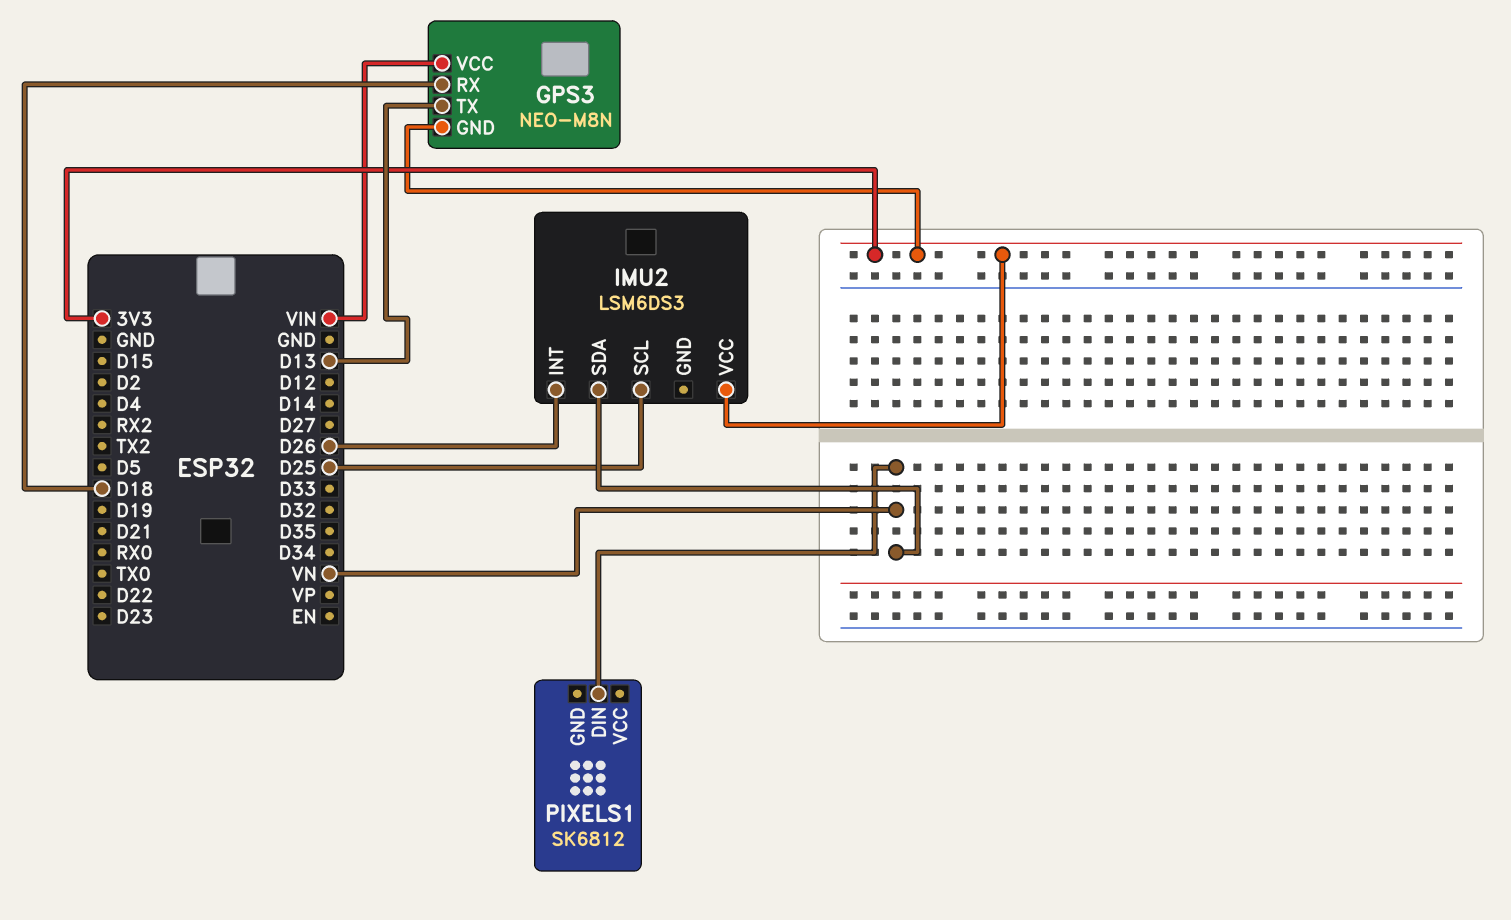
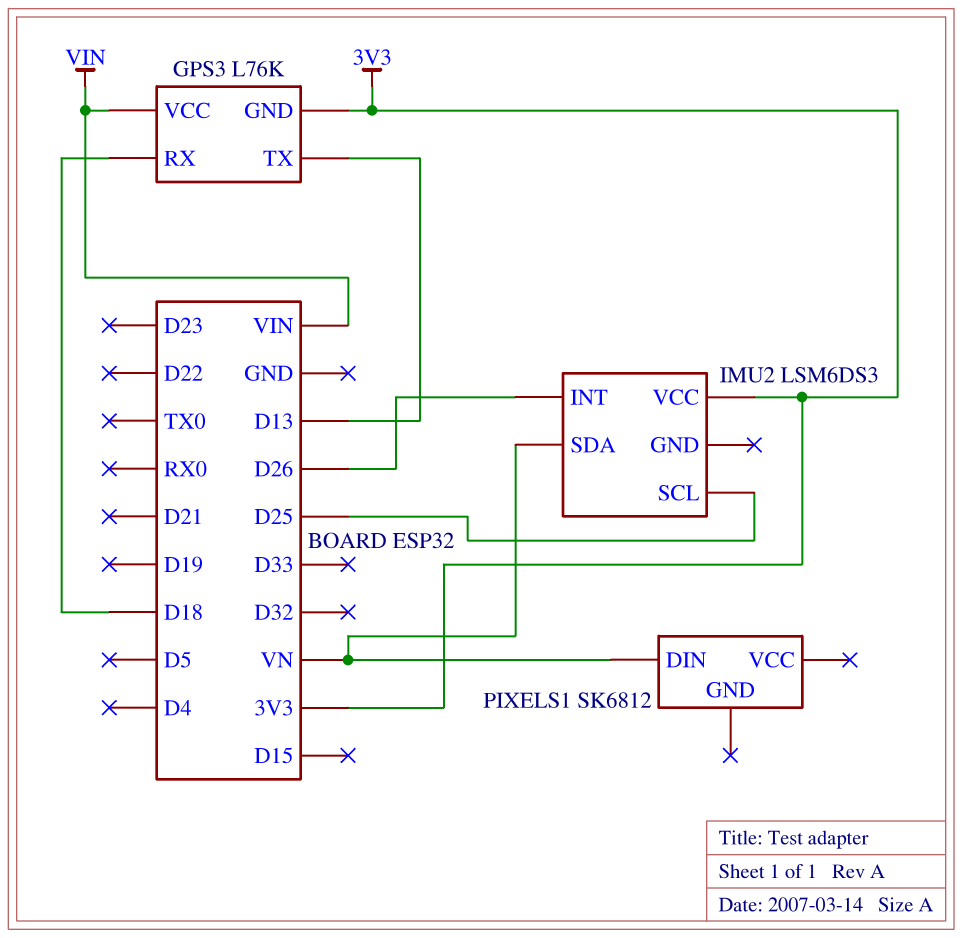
GPS3: NEO-M8N -> L76K

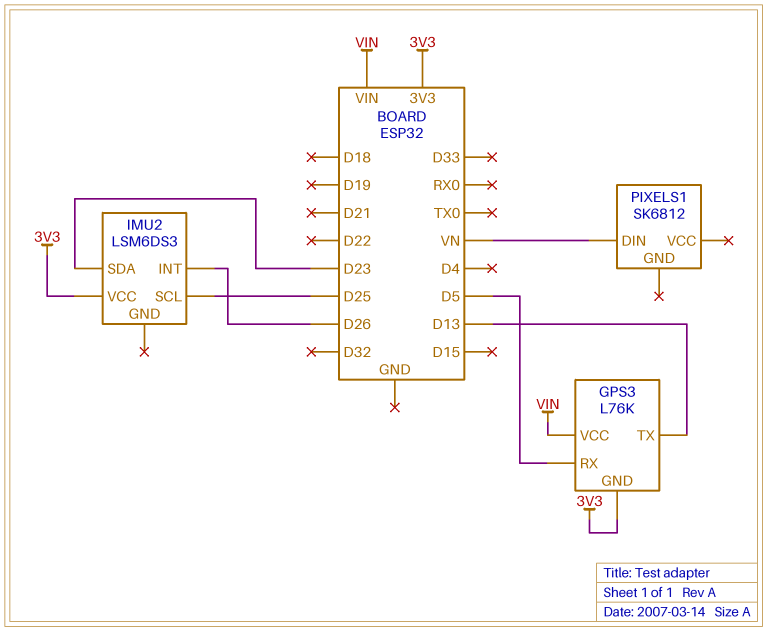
GPS3 pin RX: D18 -> D5
IMU2 pin SDA: VN -> D23

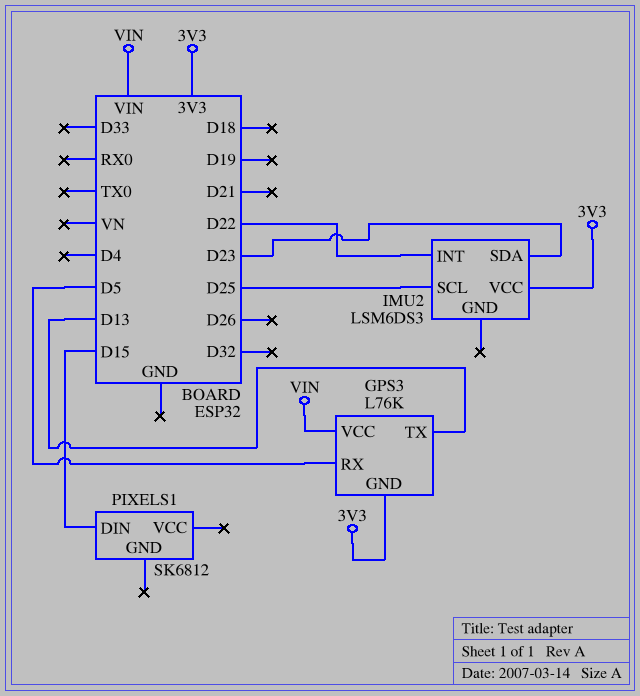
IMU2 pin INT: D26 -> D22
PIXELS1 pin DIN: VN -> D15

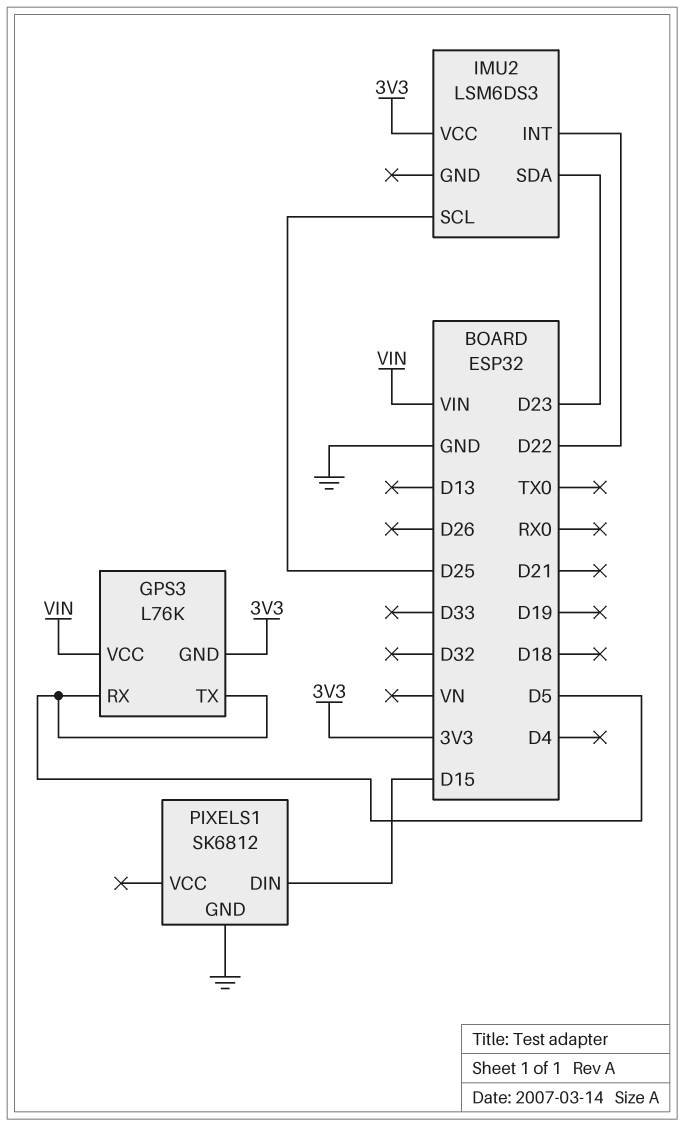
GPS3 pin TX: D13 -> D5
PIXELS1 pin GND: none -> GND

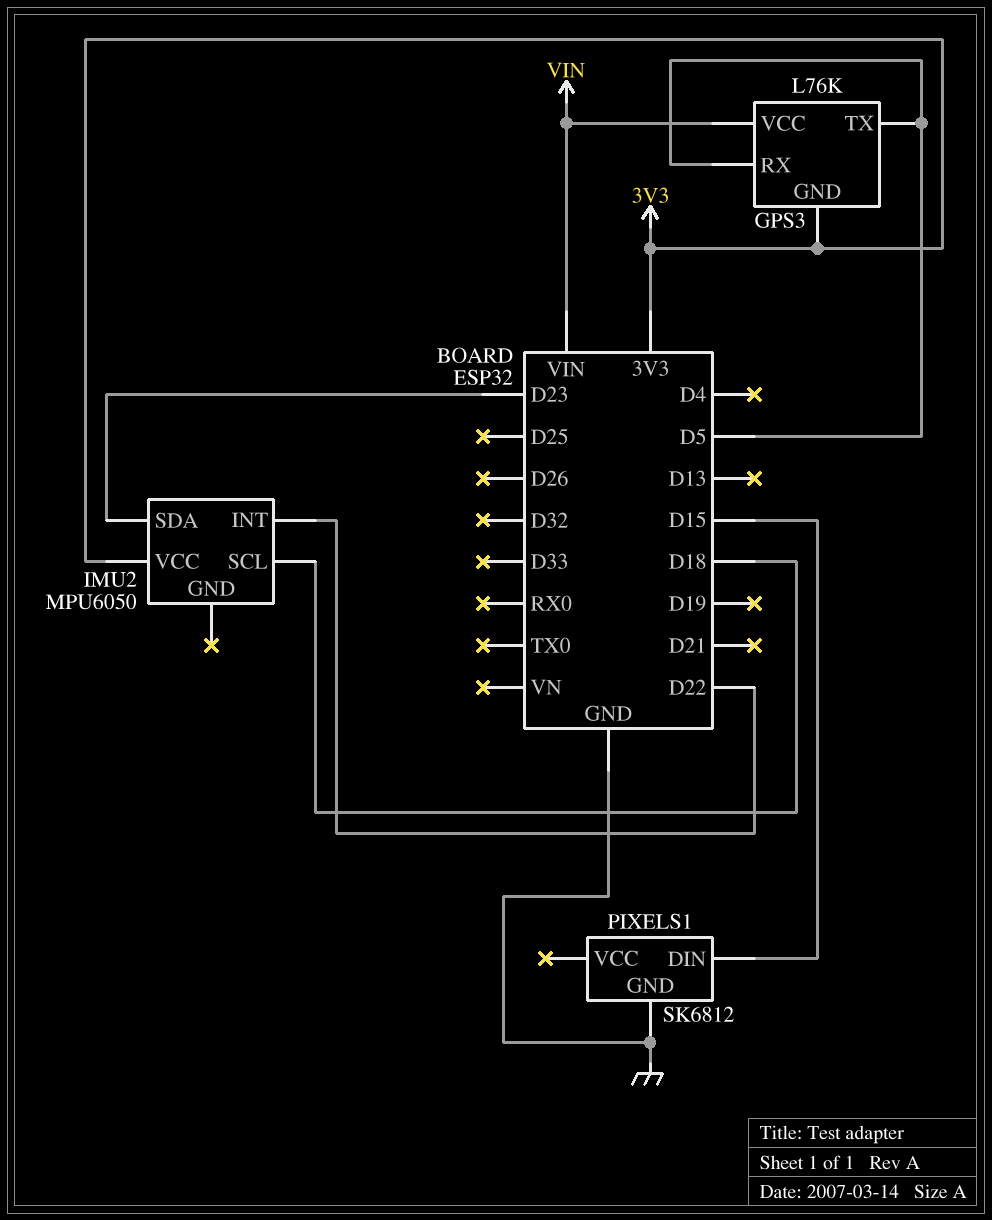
IMU2: LSM6DS3 -> MPU6050
IMU2 pin SCL: D25 -> D18

